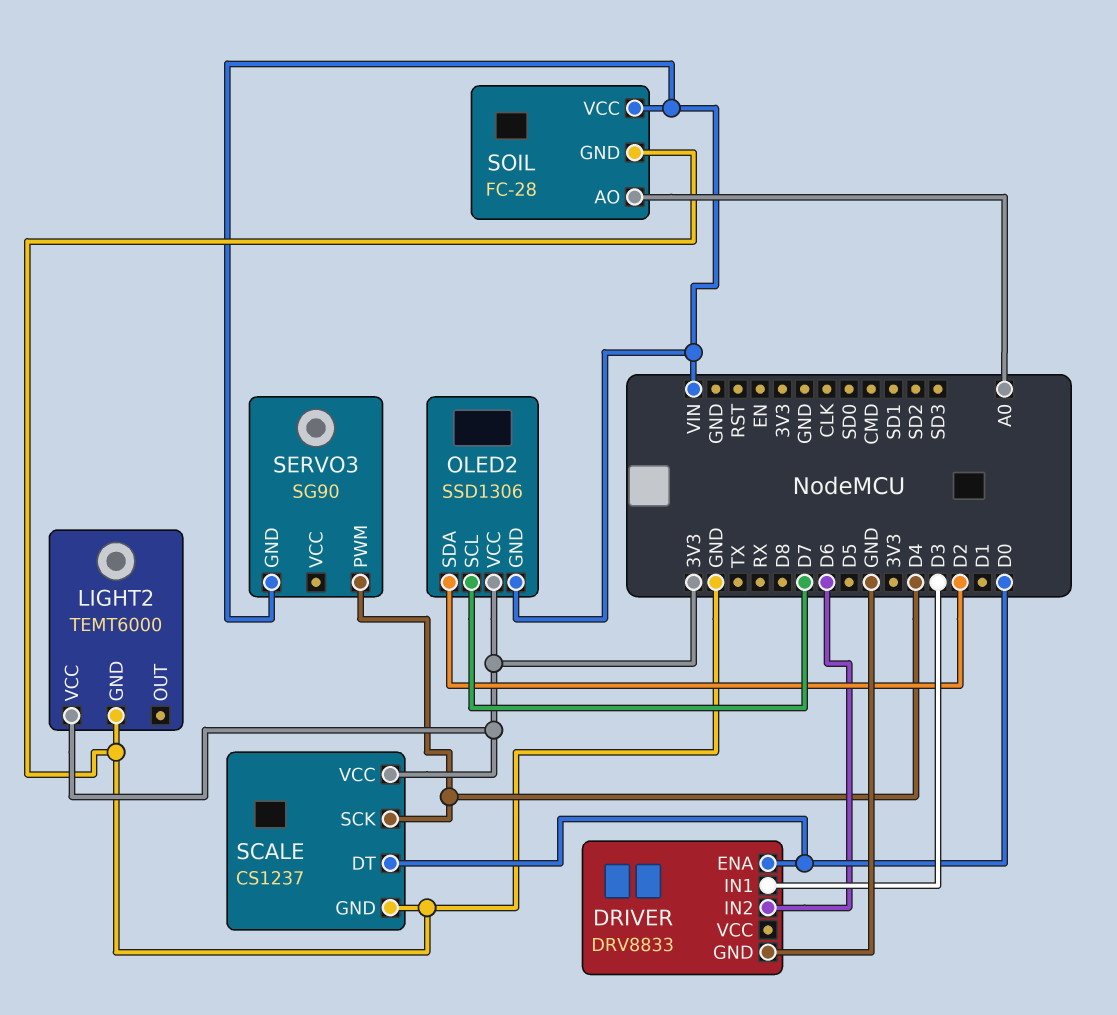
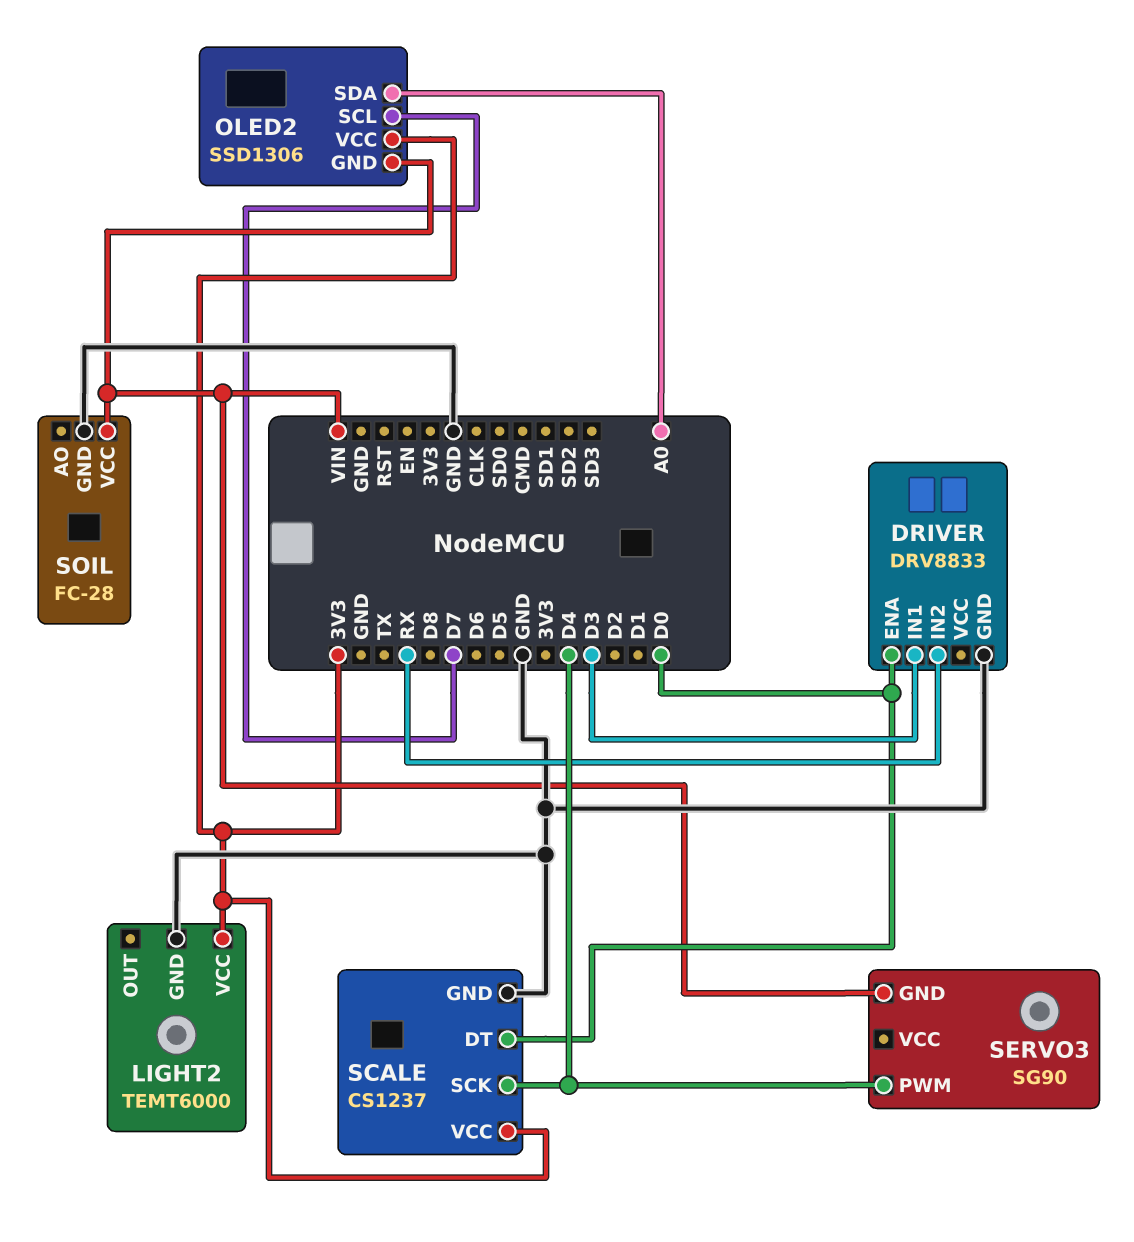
DRIVER pin IN2: D6 -> RX
OLED2 pin SDA: D2 -> A0
SOIL pin AO: A0 -> none

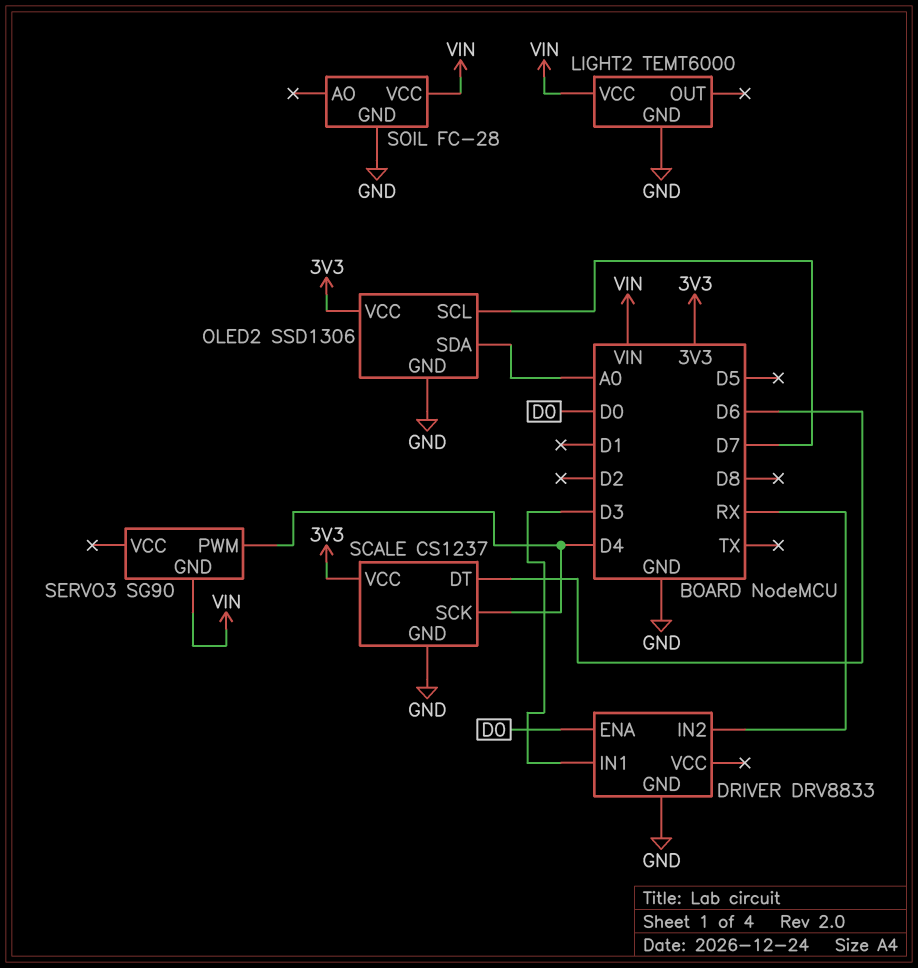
LIGHT2 pin VCC: 3V3 -> VIN
OLED2 pin GND: VIN -> GND
SCALE pin DT: D0 -> D6

